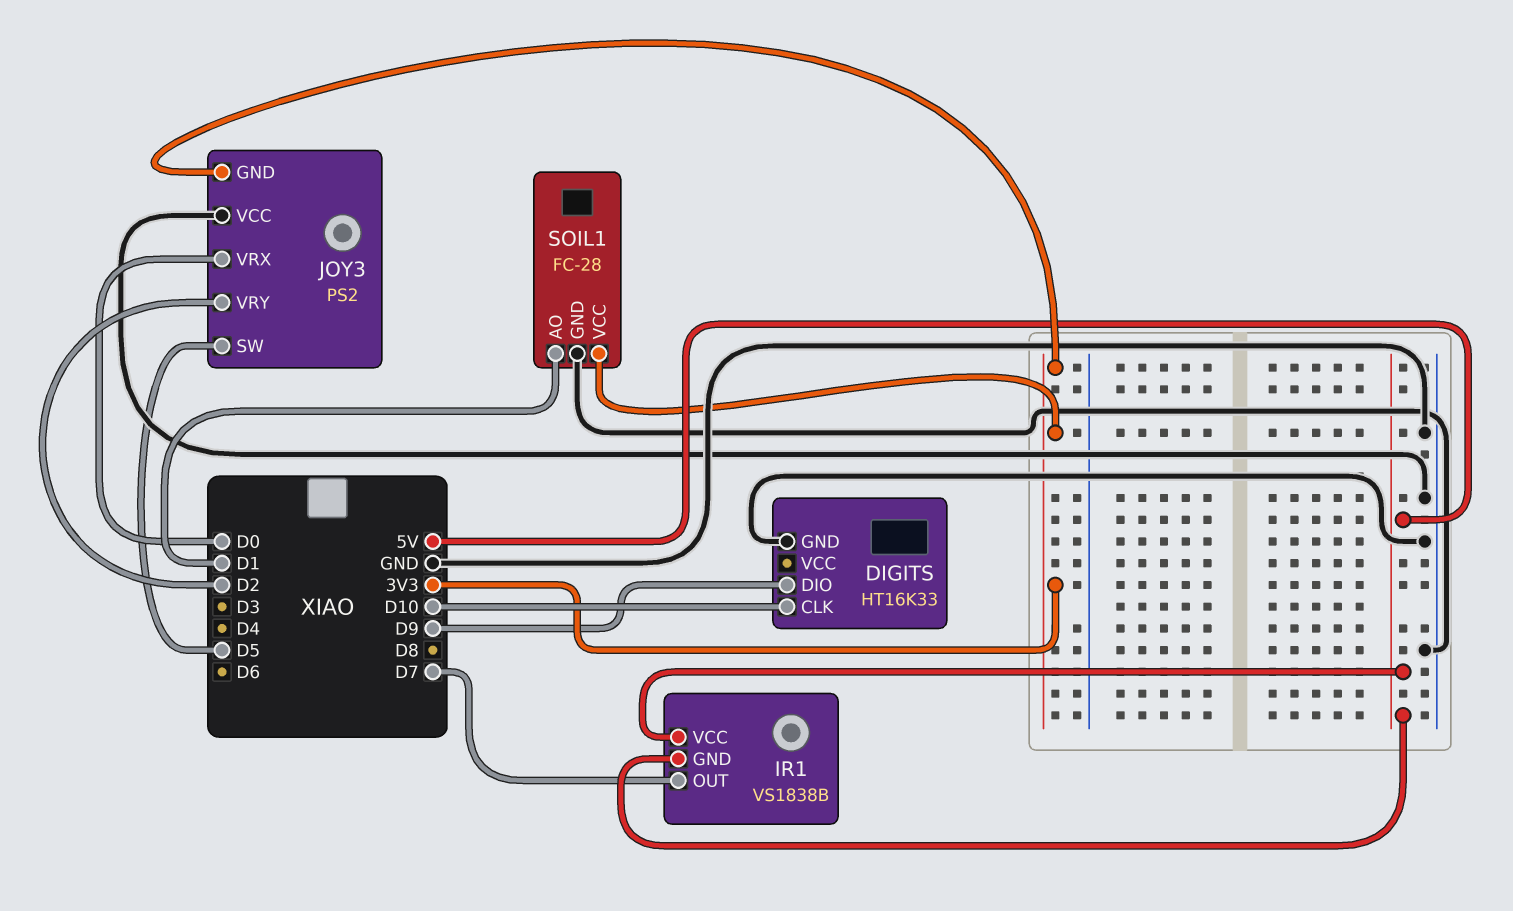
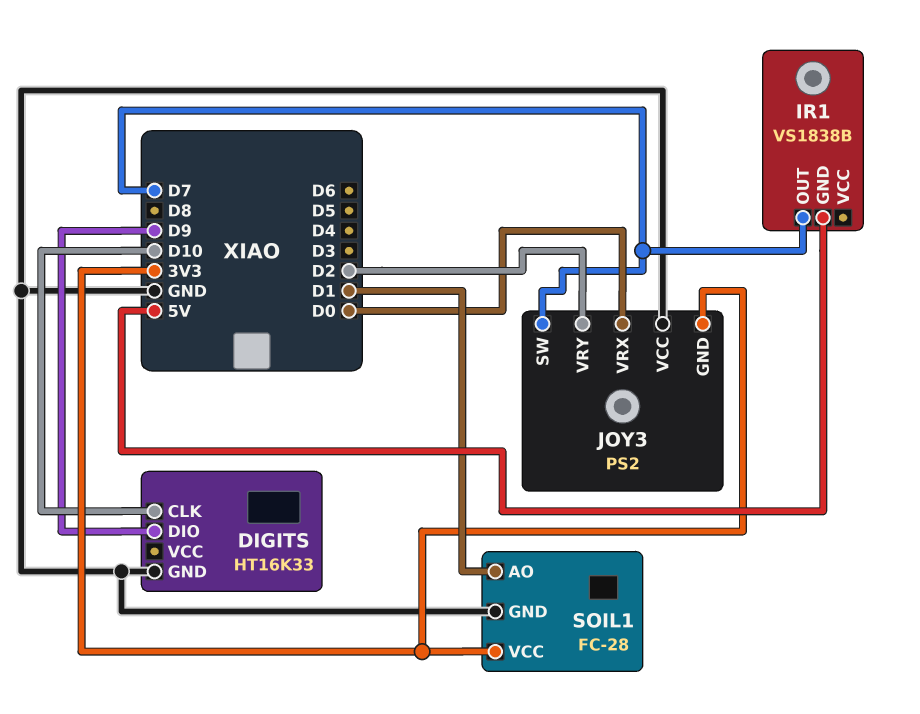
IR1 pin VCC: 5V -> none
JOY3 pin SW: D5 -> D7

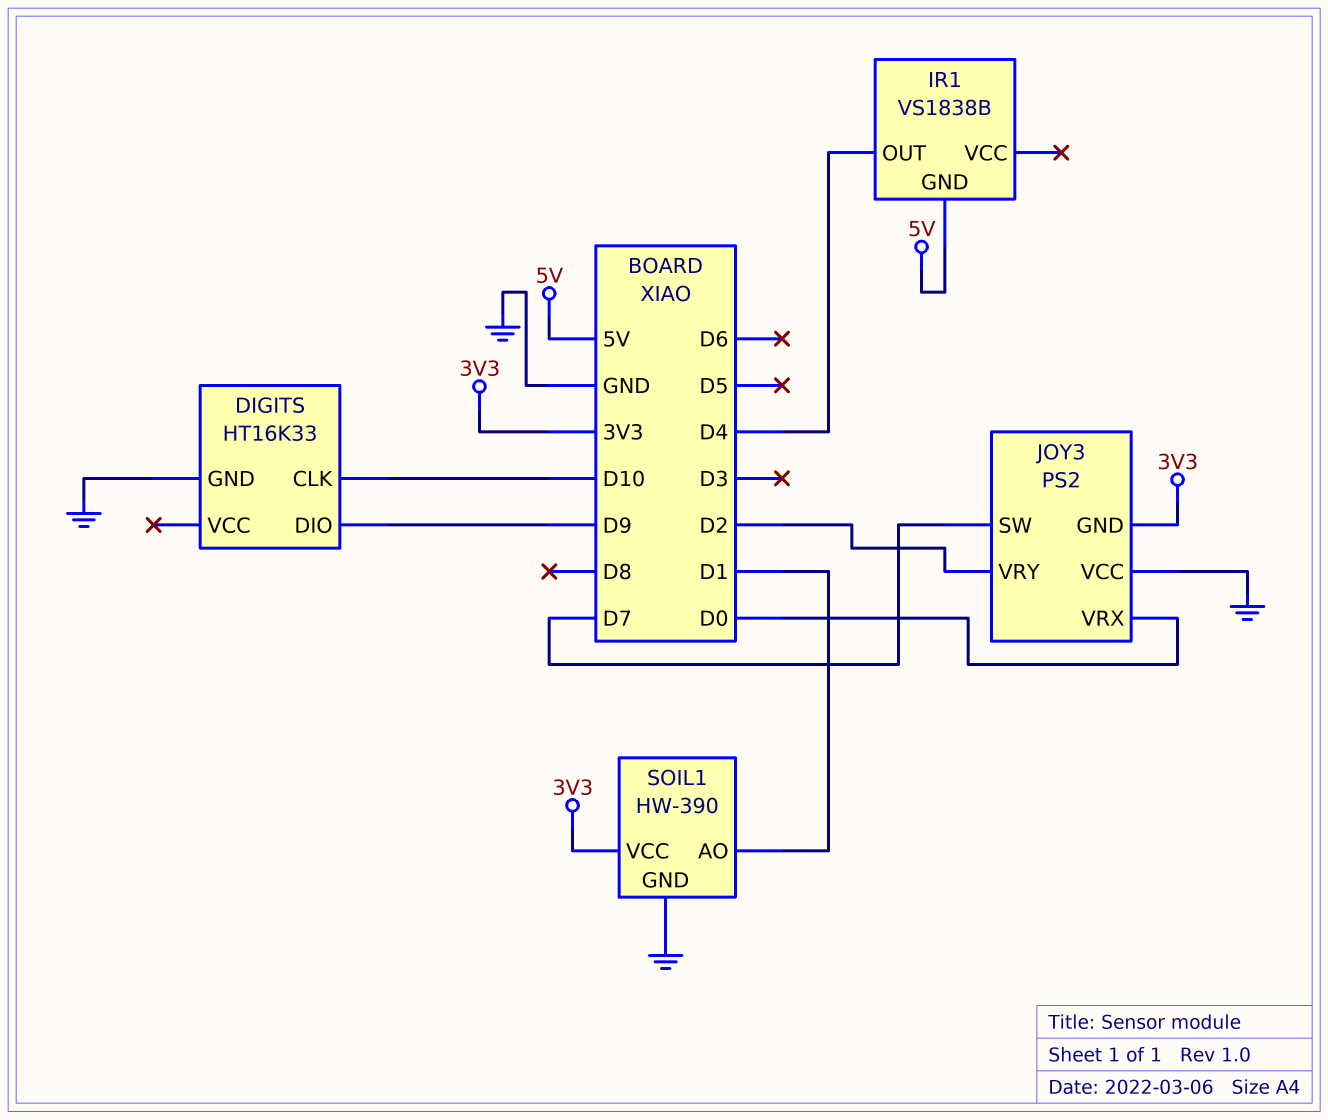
IR1 pin OUT: D7 -> D4
SOIL1: FC-28 -> HW-390

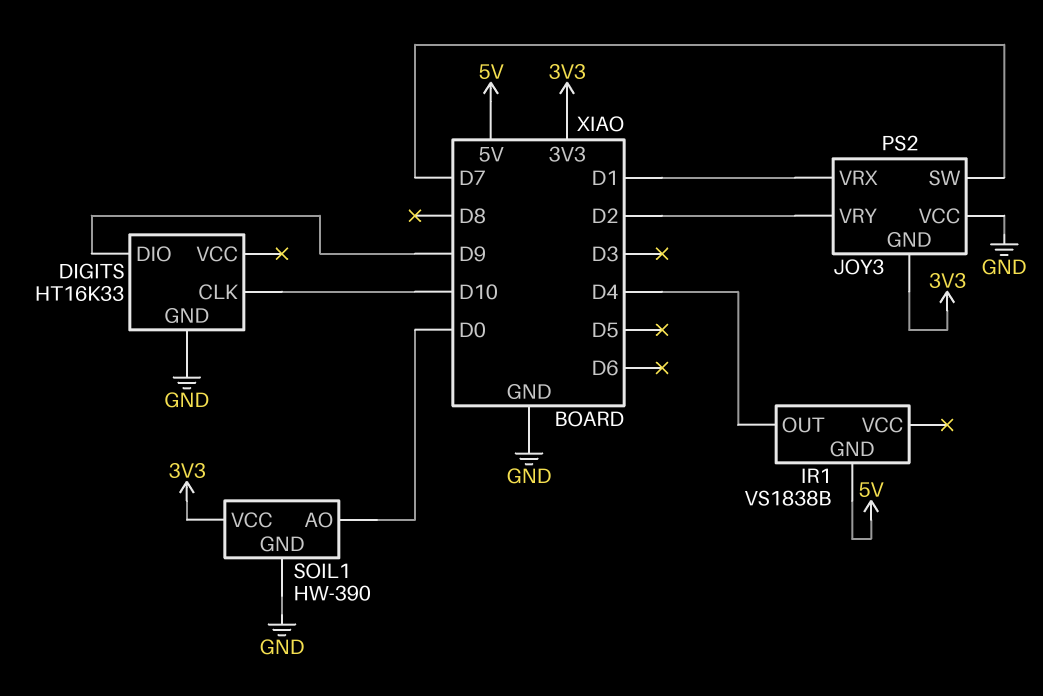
JOY3 pin VRX: D0 -> D1
SOIL1 pin AO: D1 -> D0

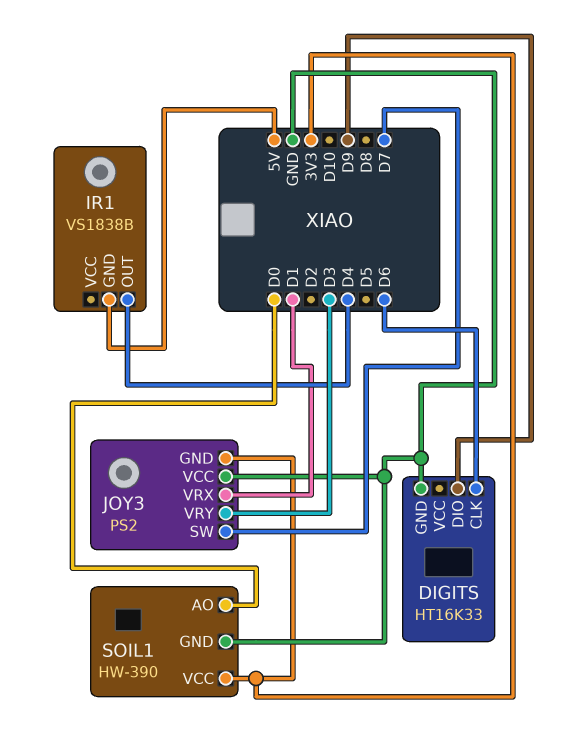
DIGITS pin CLK: D10 -> D6
JOY3 pin VRY: D2 -> D3

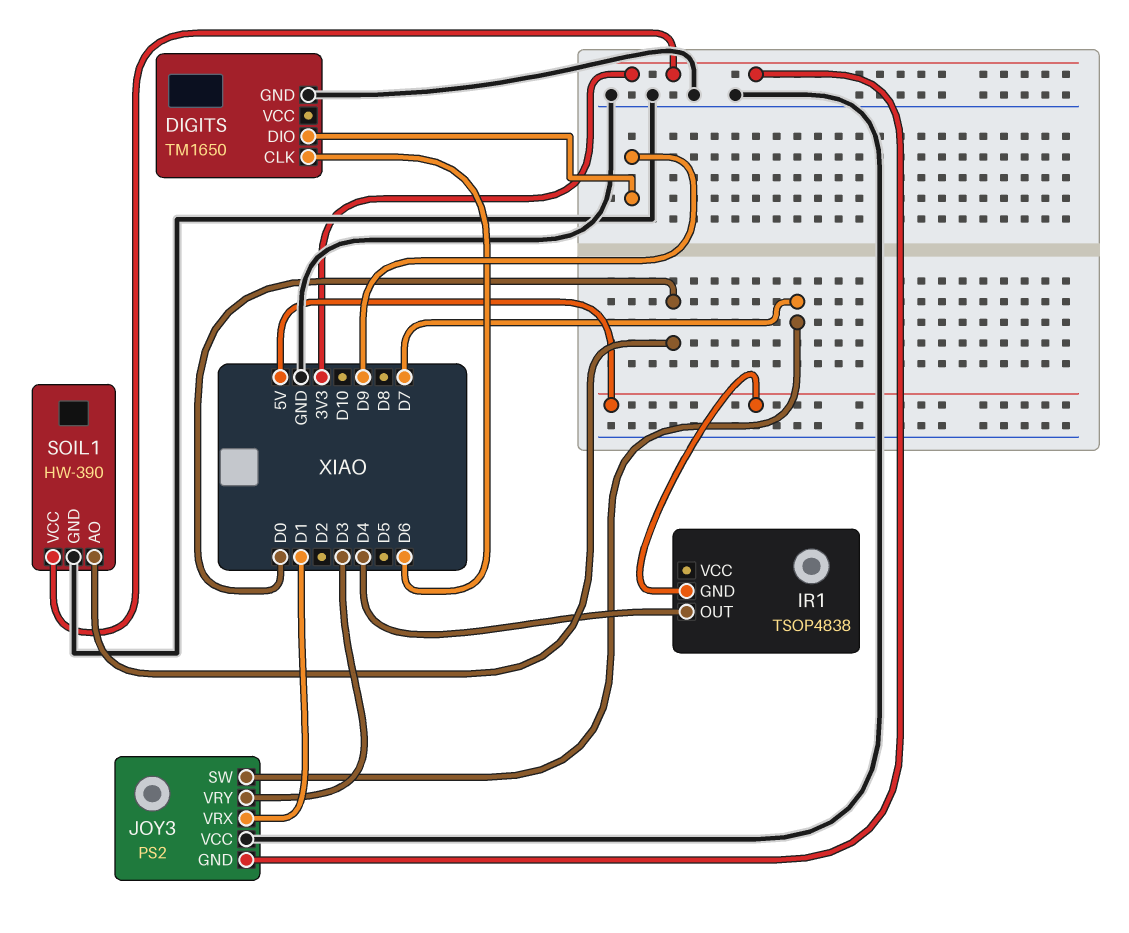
DIGITS: HT16K33 -> TM1650
IR1: VS1838B -> TSOP4838

